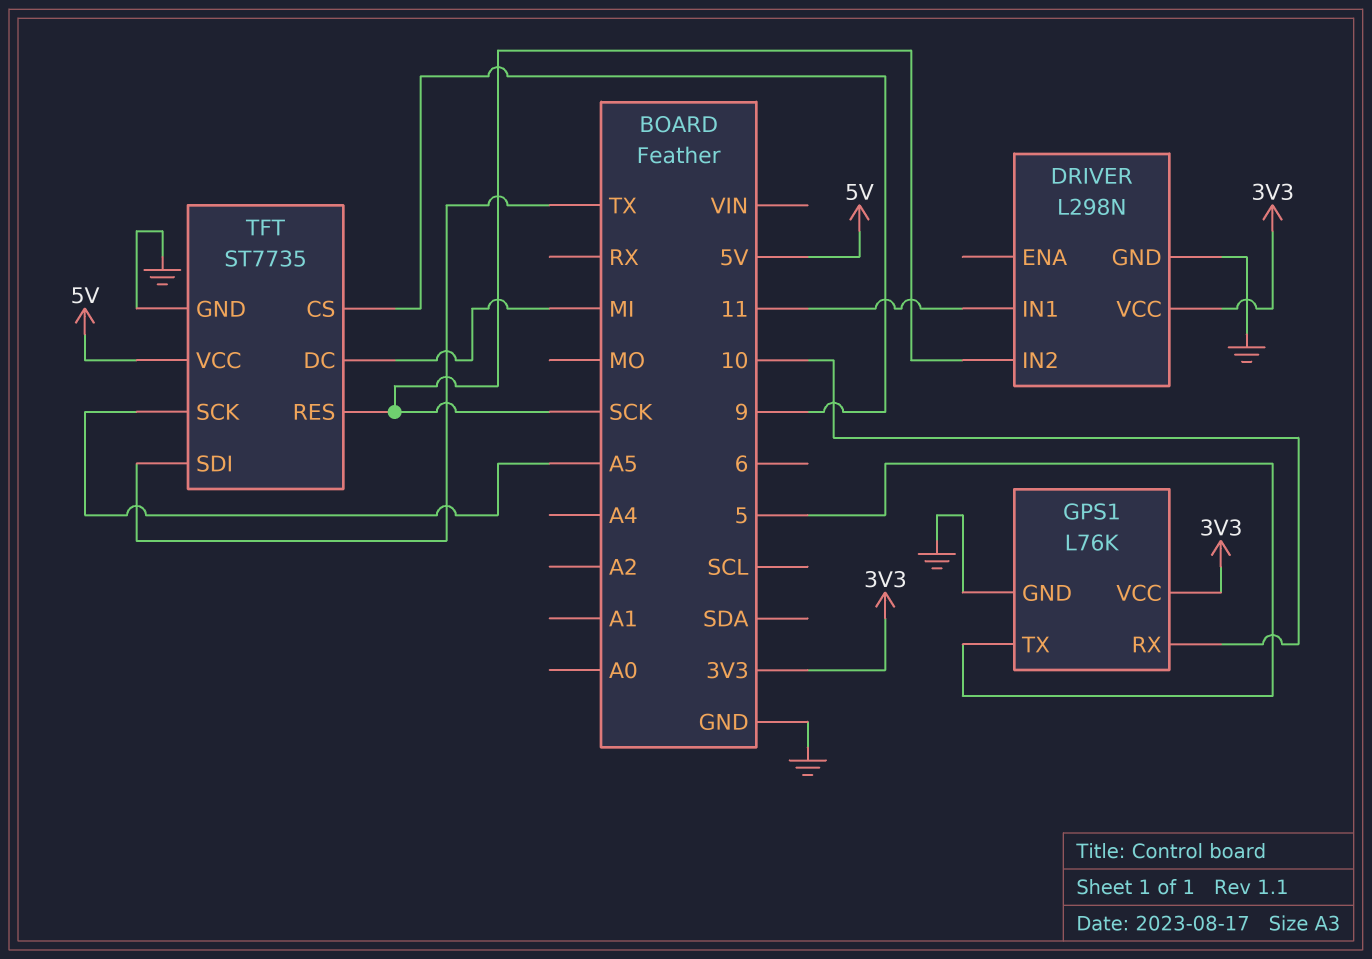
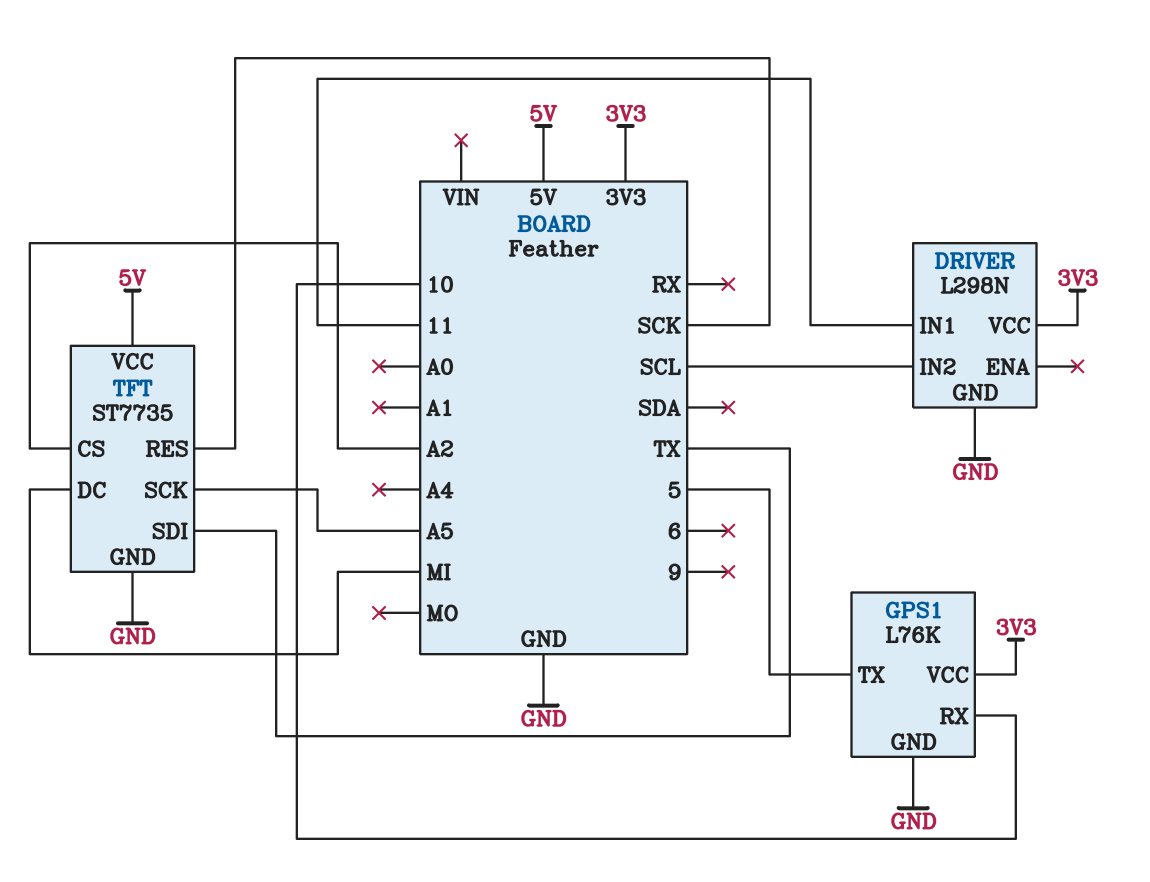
DRIVER pin IN2: SCK -> SCL
TFT pin CS: 9 -> A2

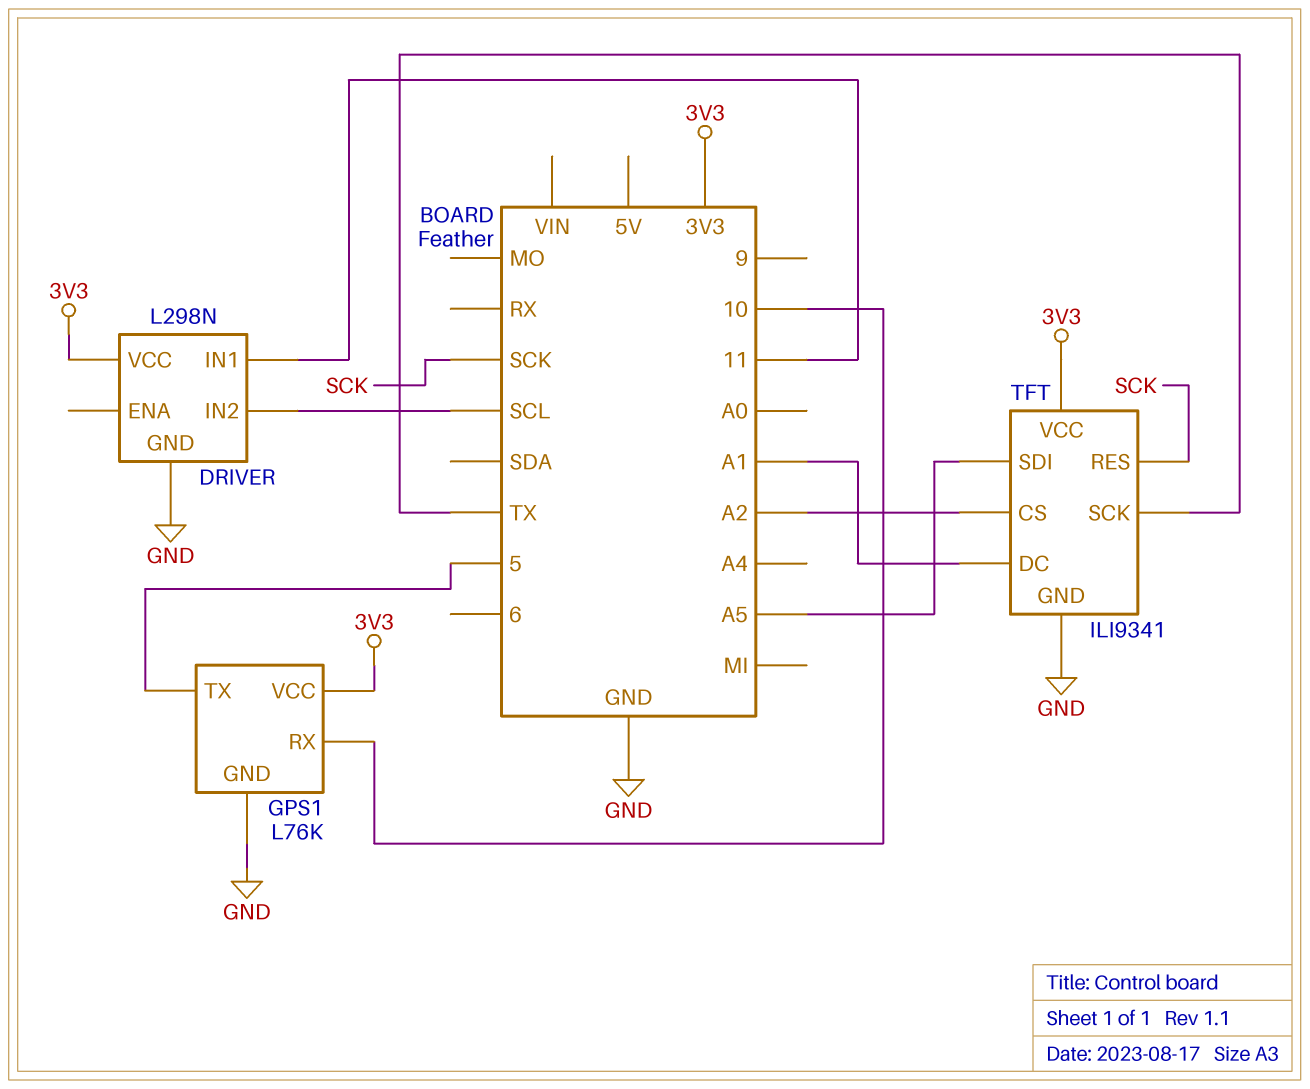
TFT: ST7735 -> ILI9341
TFT pin DC: MI -> A1
TFT pin SCK: A5 -> TX
TFT pin SDI: TX -> A5
TFT pin VCC: 5V -> 3V3

